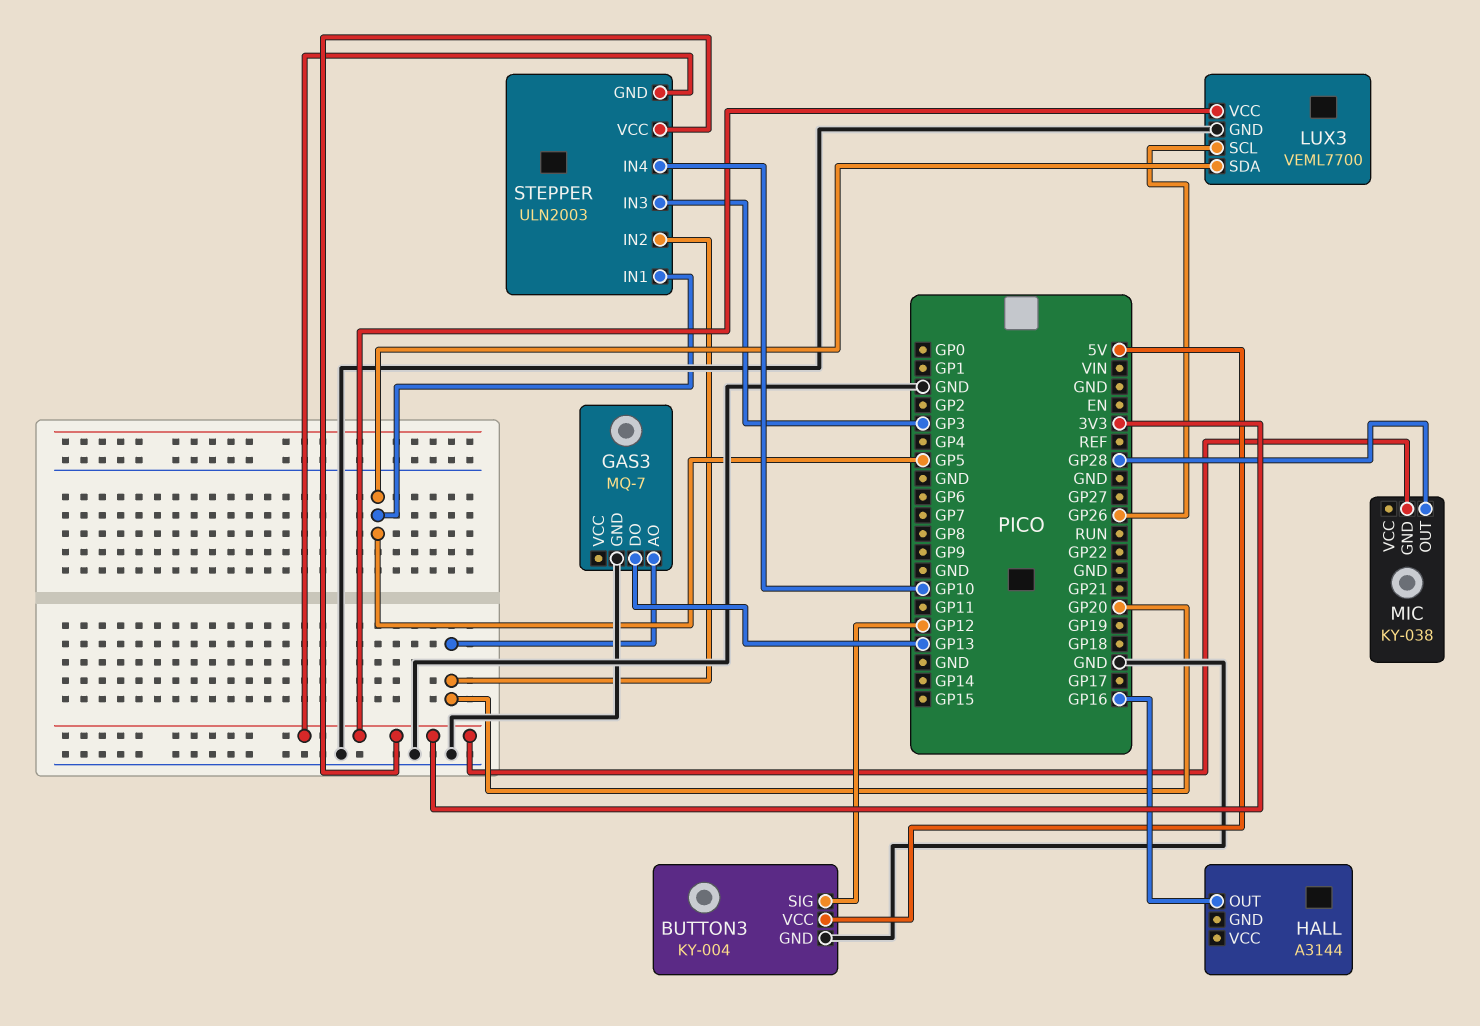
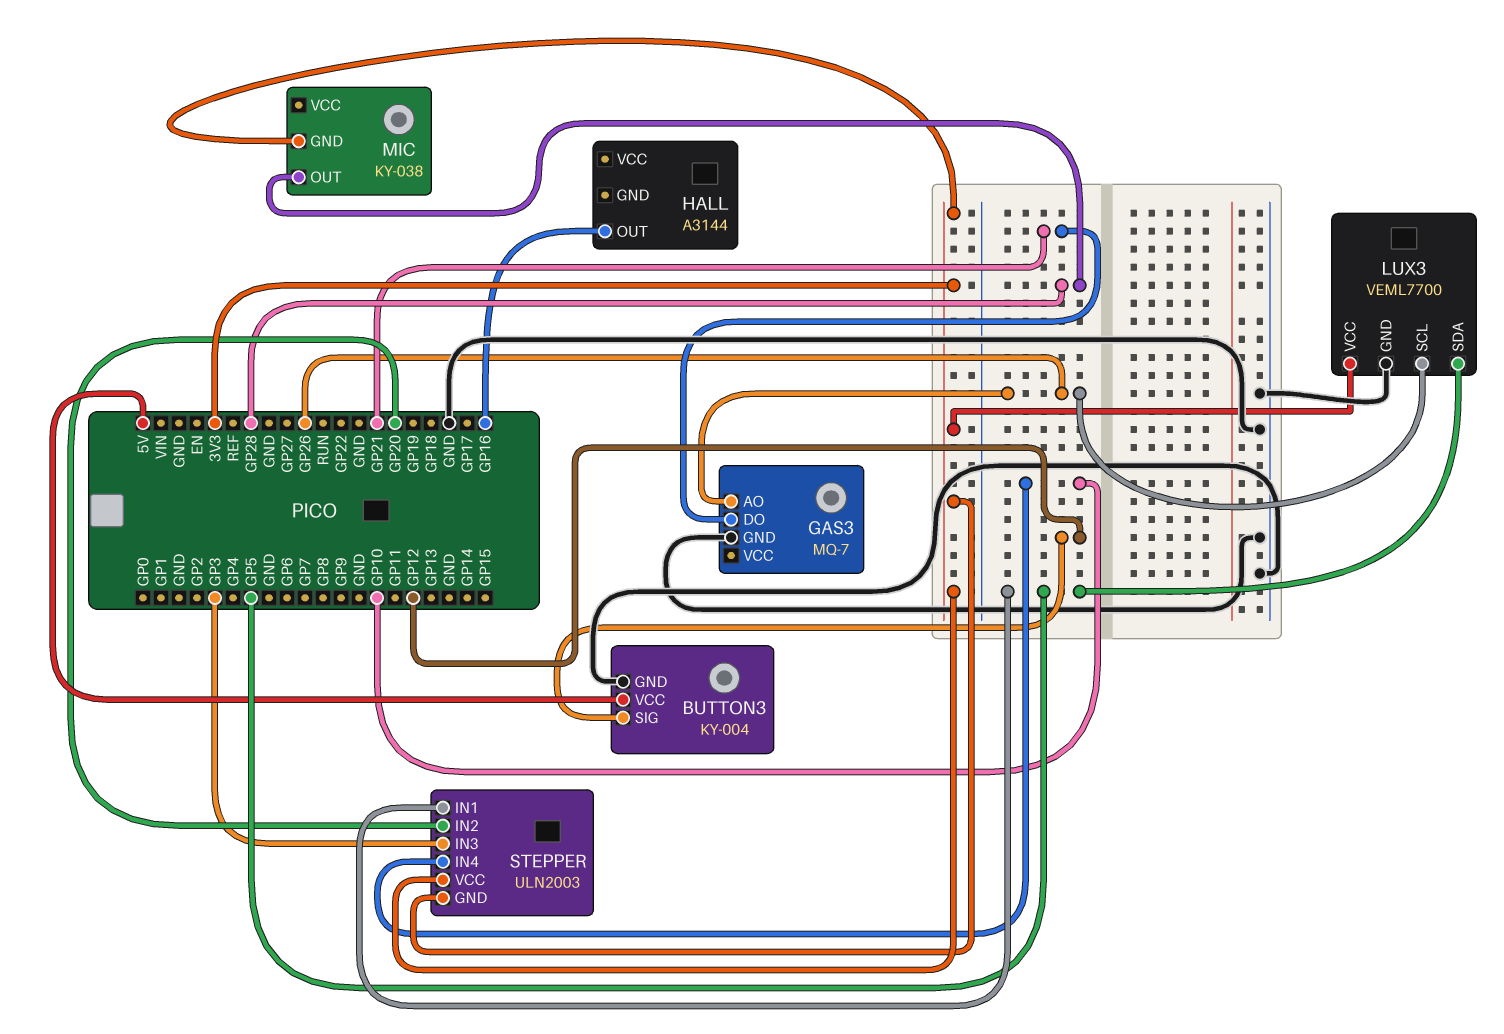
GAS3 pin AO: GP20 -> GP26
GAS3 pin DO: GP13 -> GP21

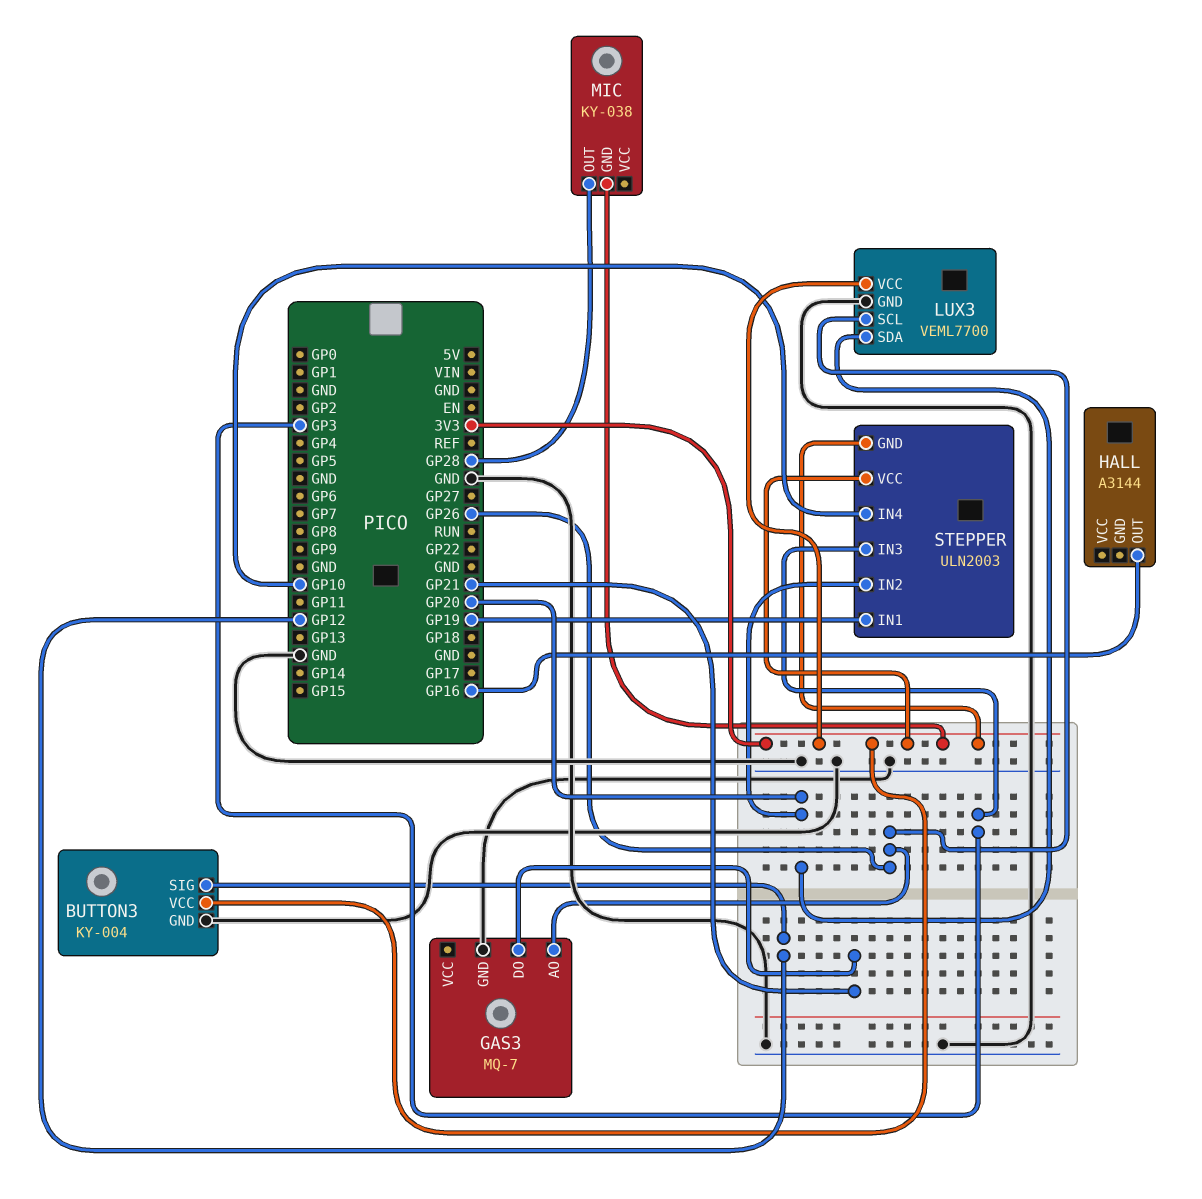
BUTTON3 pin VCC: 5V -> 3V3
LUX3 pin SDA: GP5 -> GP20
STEPPER pin IN1: GP5 -> GP19

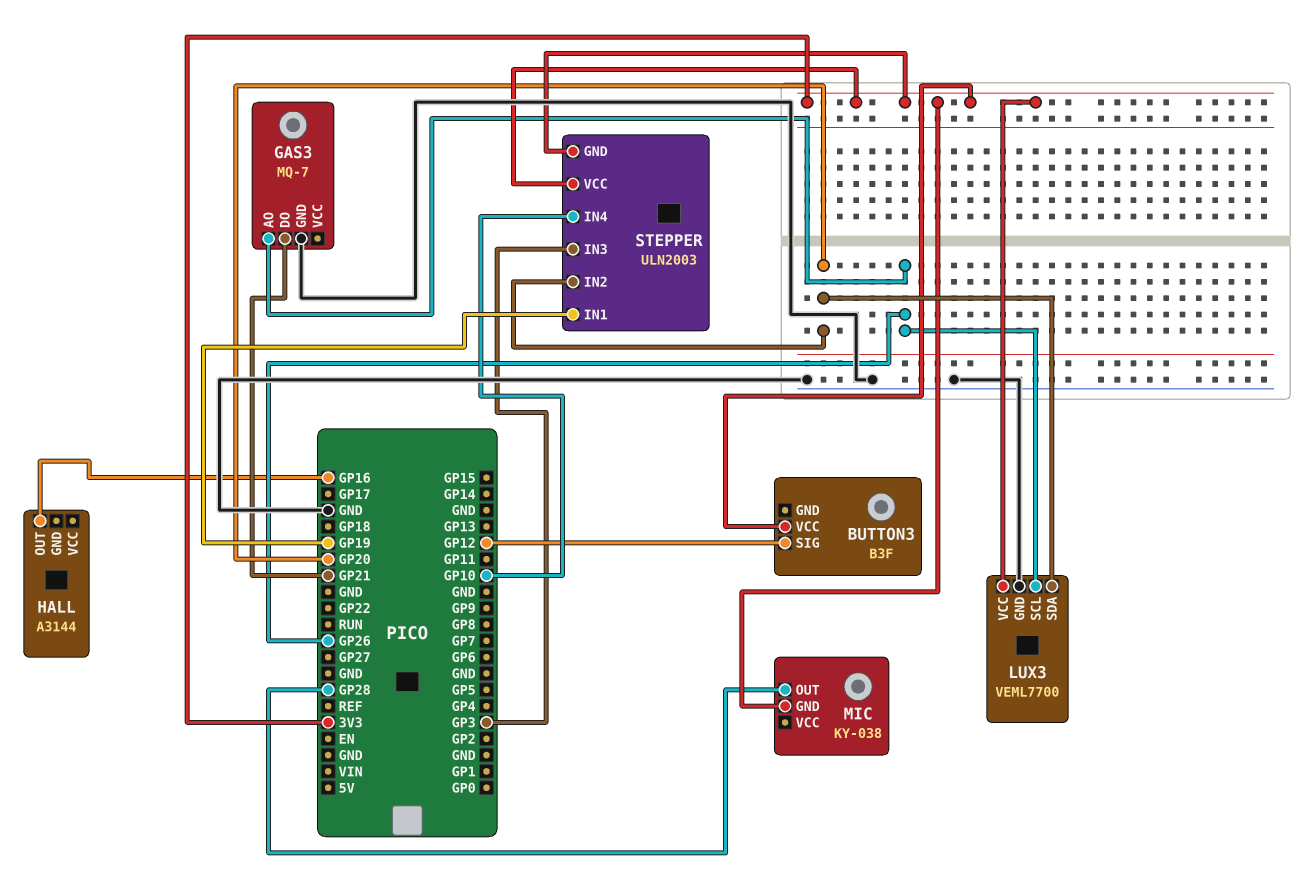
BUTTON3: KY-004 -> B3F
BUTTON3 pin GND: GND -> none

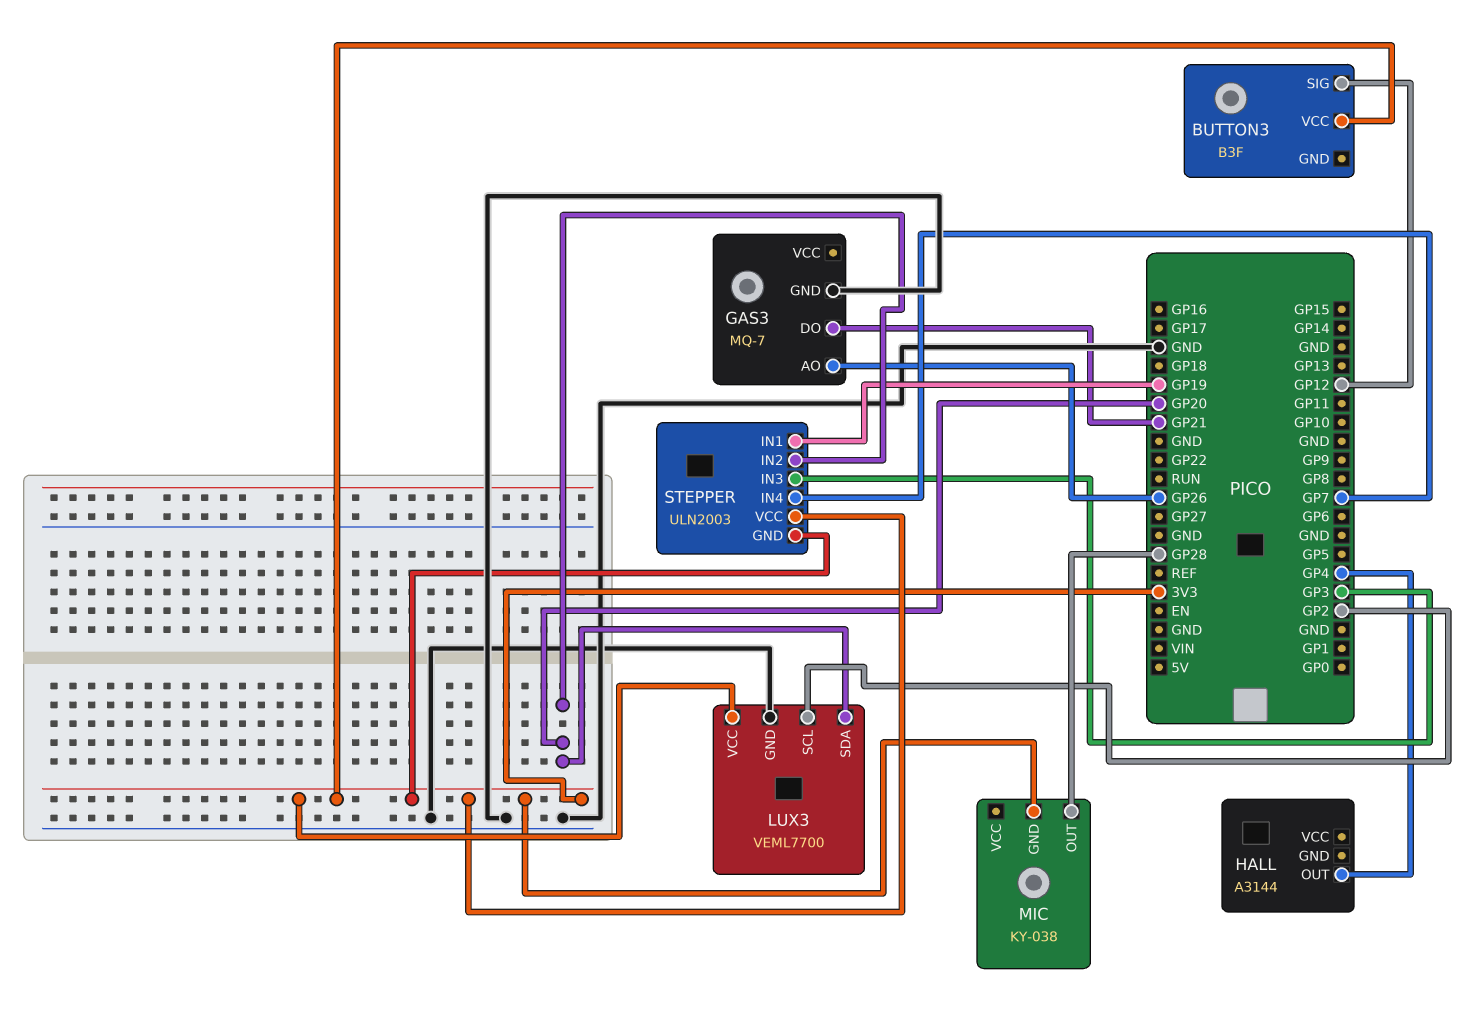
HALL pin OUT: GP16 -> GP4
LUX3 pin SCL: GP26 -> GP2
STEPPER pin IN4: GP10 -> GP7

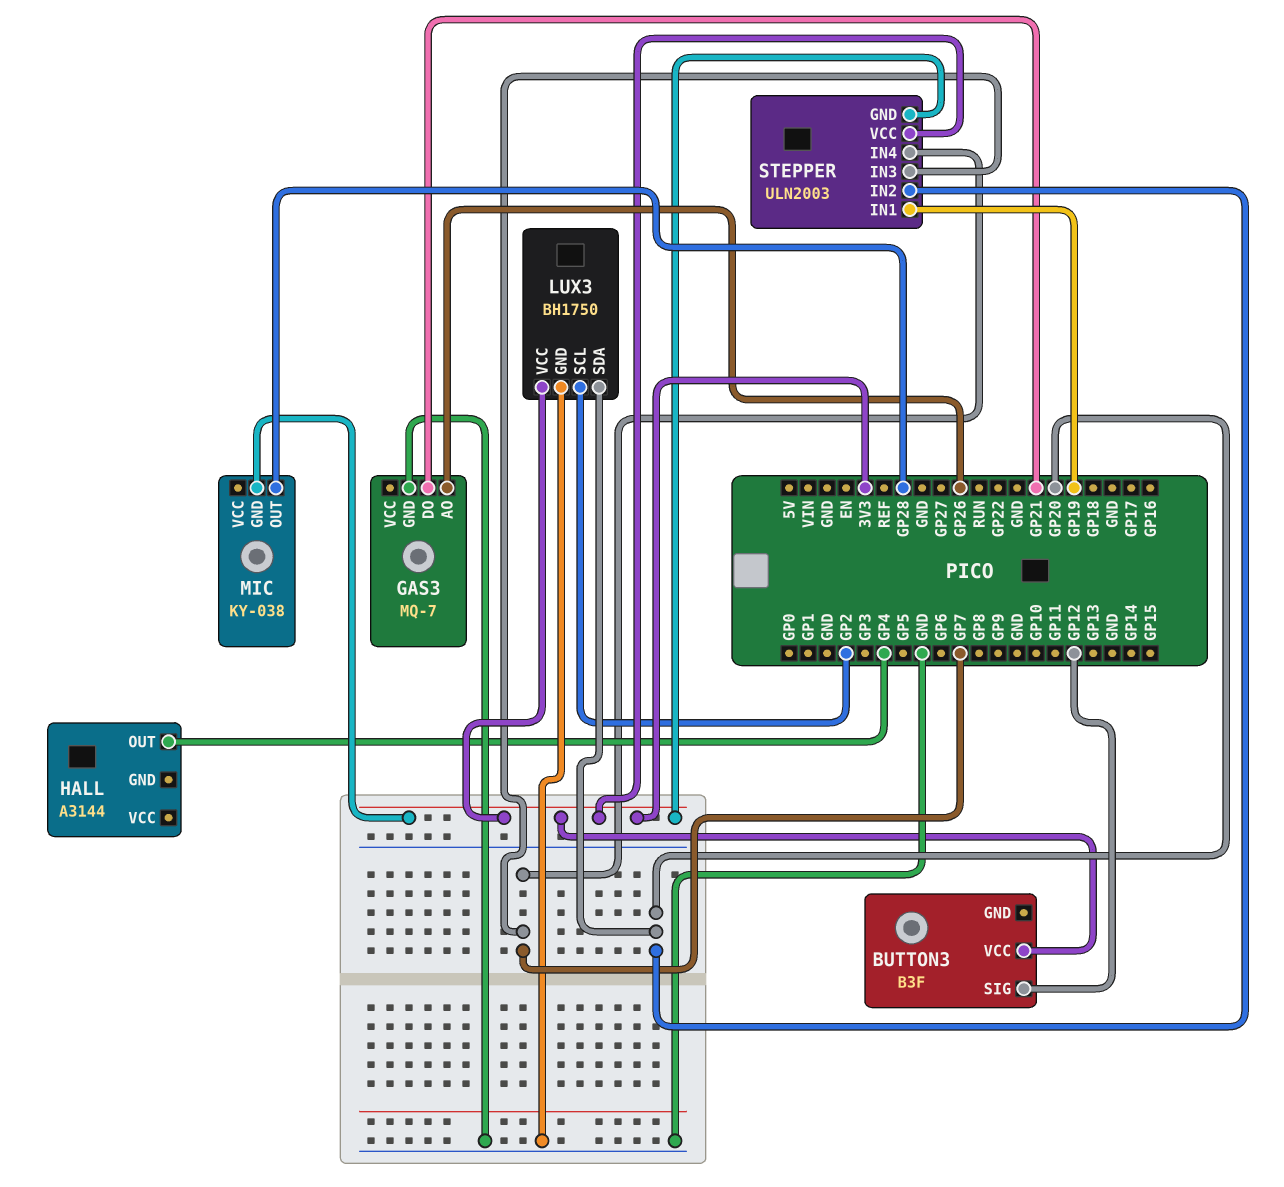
LUX3: VEML7700 -> BH1750
STEPPER pin IN3: GP3 -> GP7

